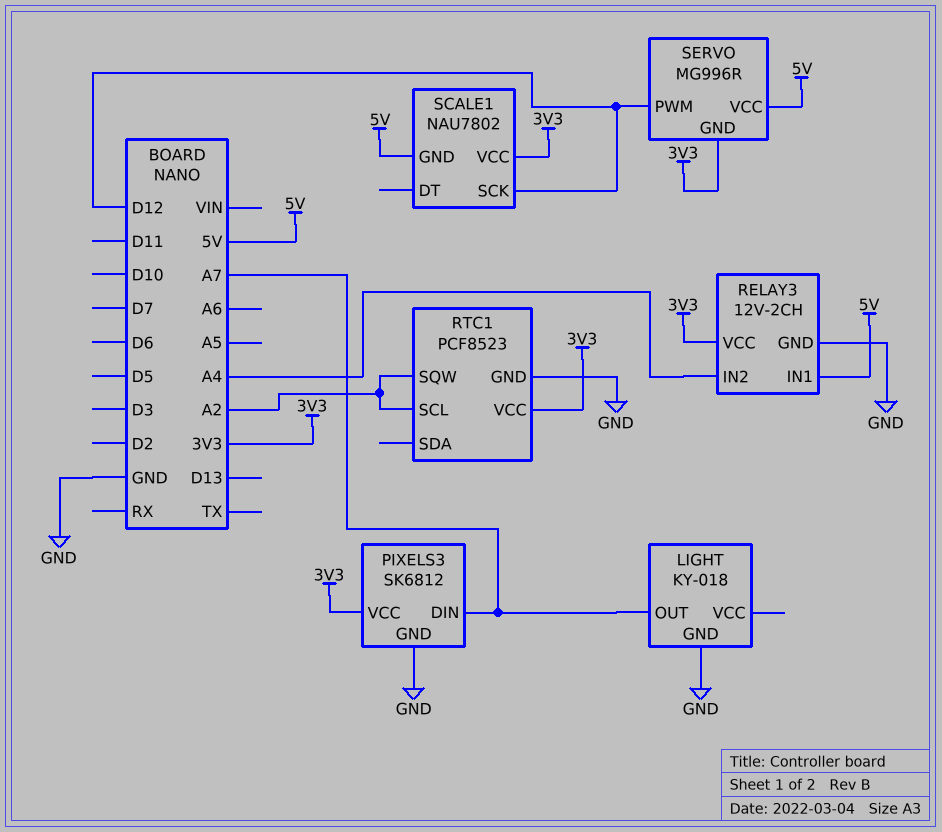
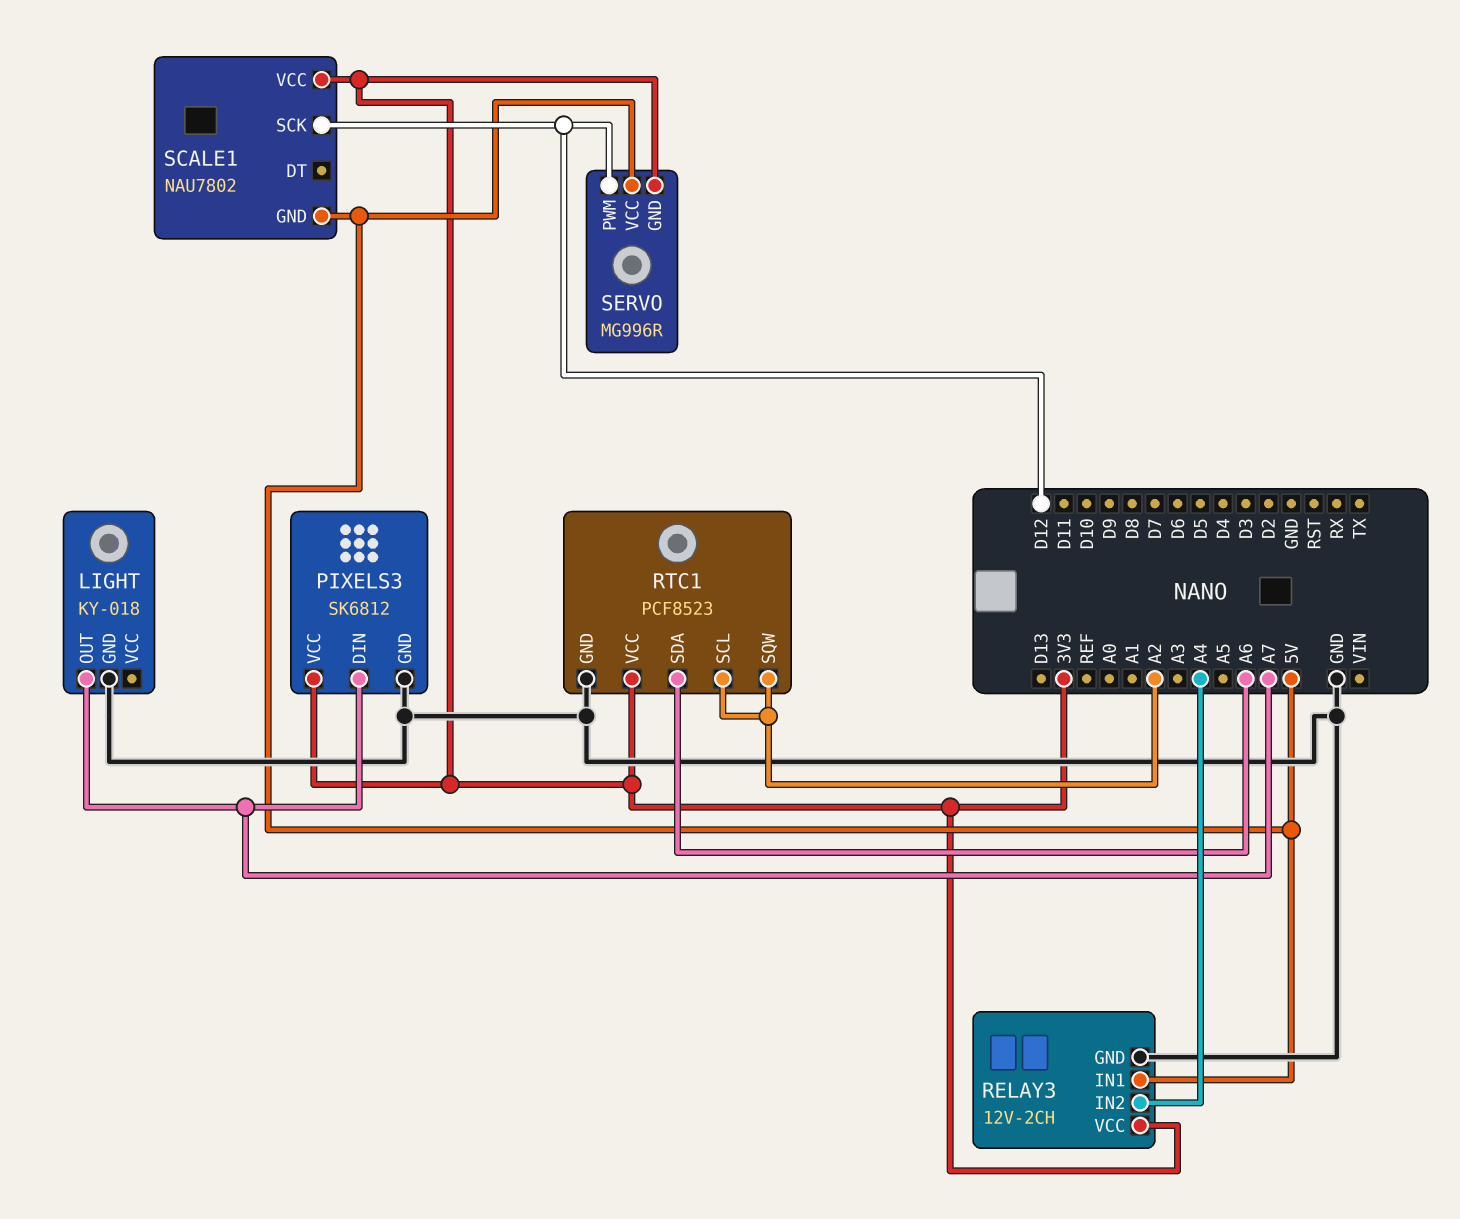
RTC1 pin SDA: none -> A6

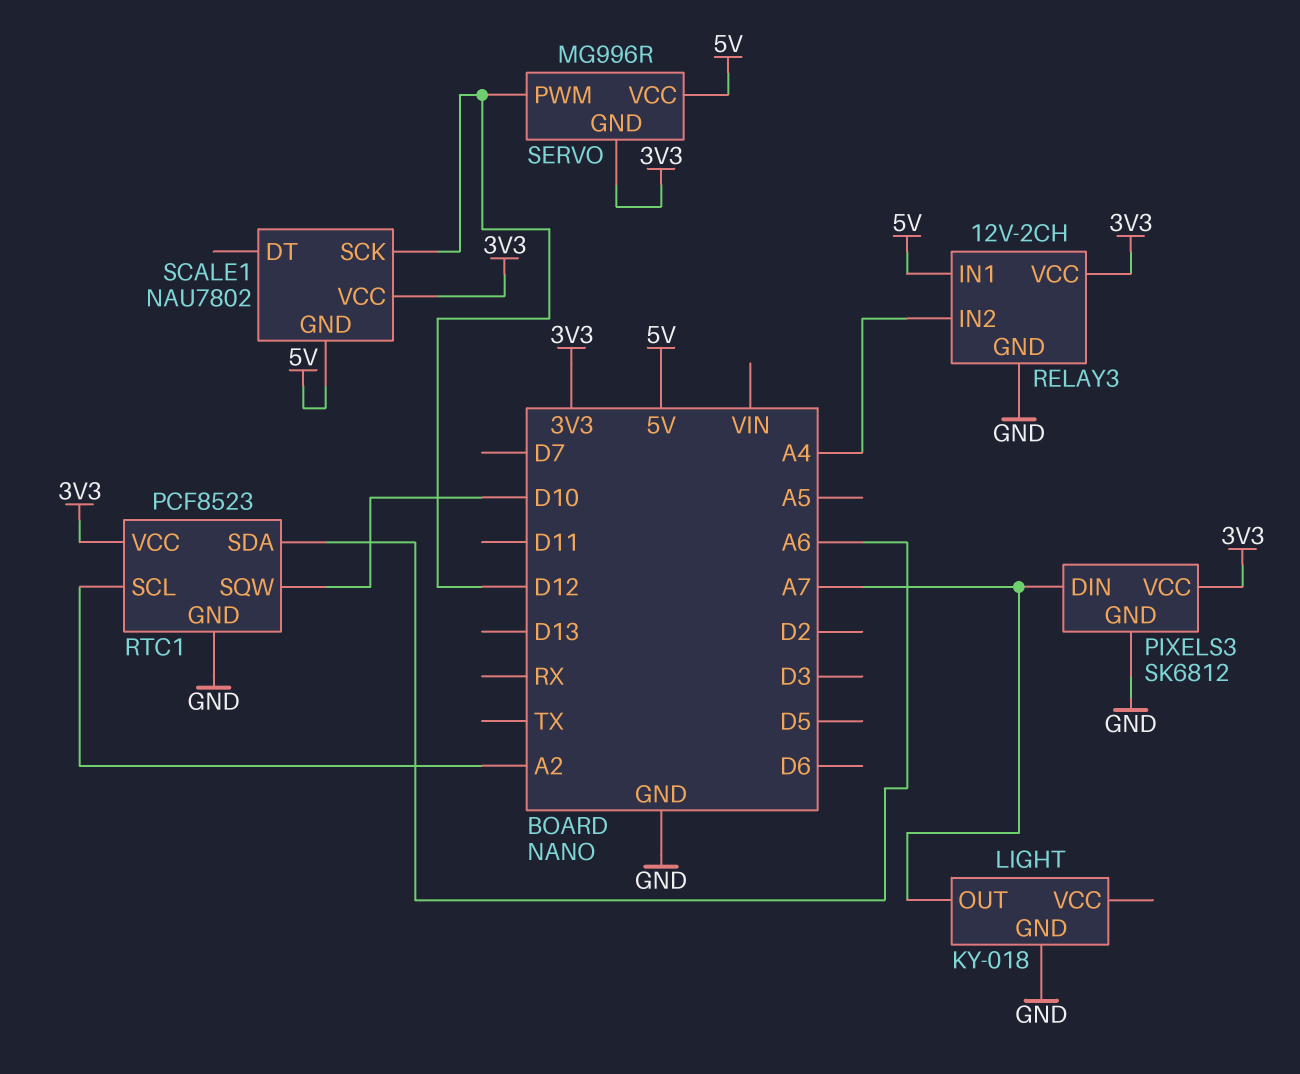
RTC1 pin SQW: A2 -> D10

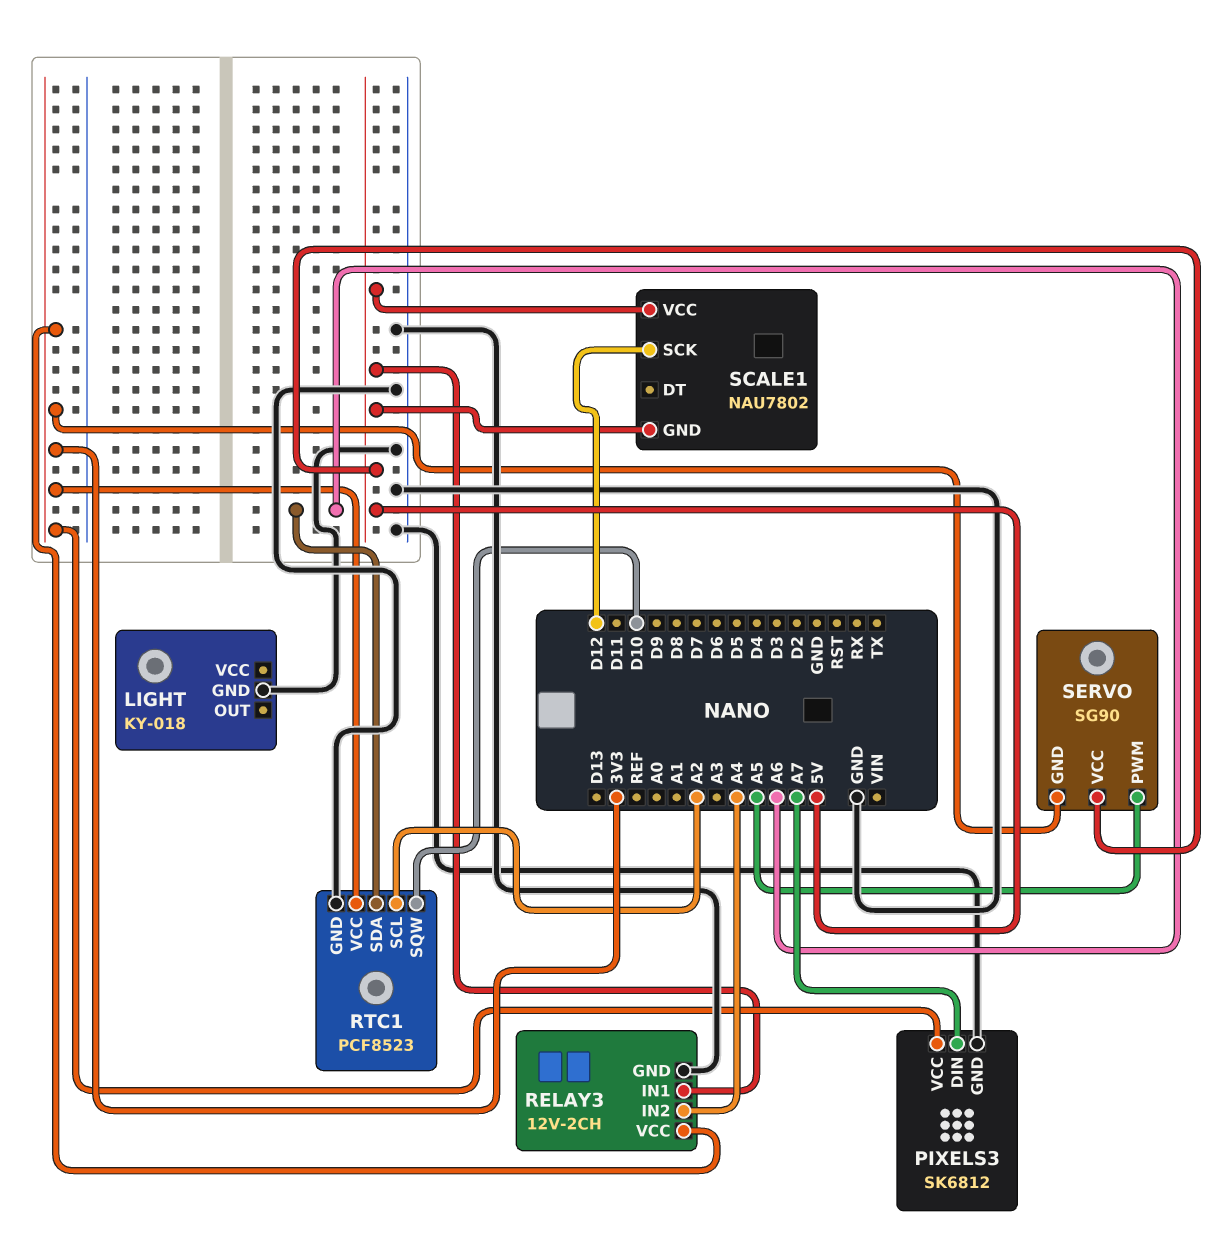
LIGHT pin OUT: A7 -> none
SCALE1 pin VCC: 3V3 -> 5V
SERVO: MG996R -> SG90
SERVO pin PWM: D12 -> A5

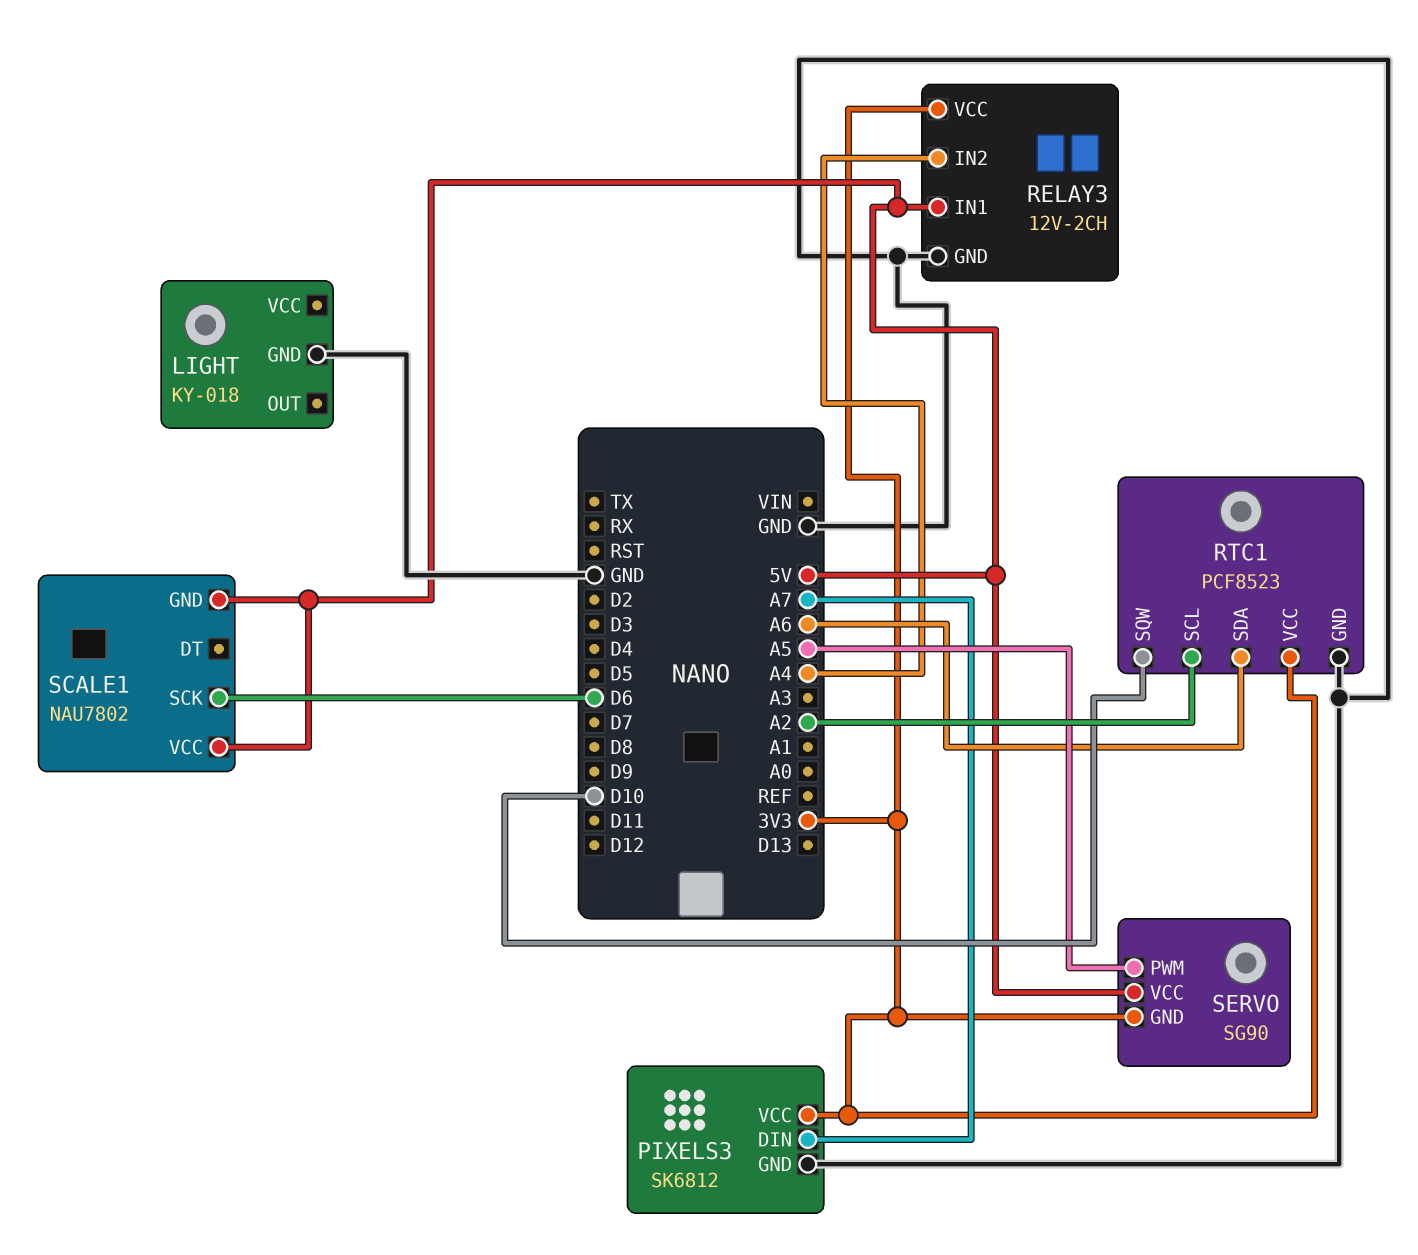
SCALE1 pin SCK: D12 -> D6

